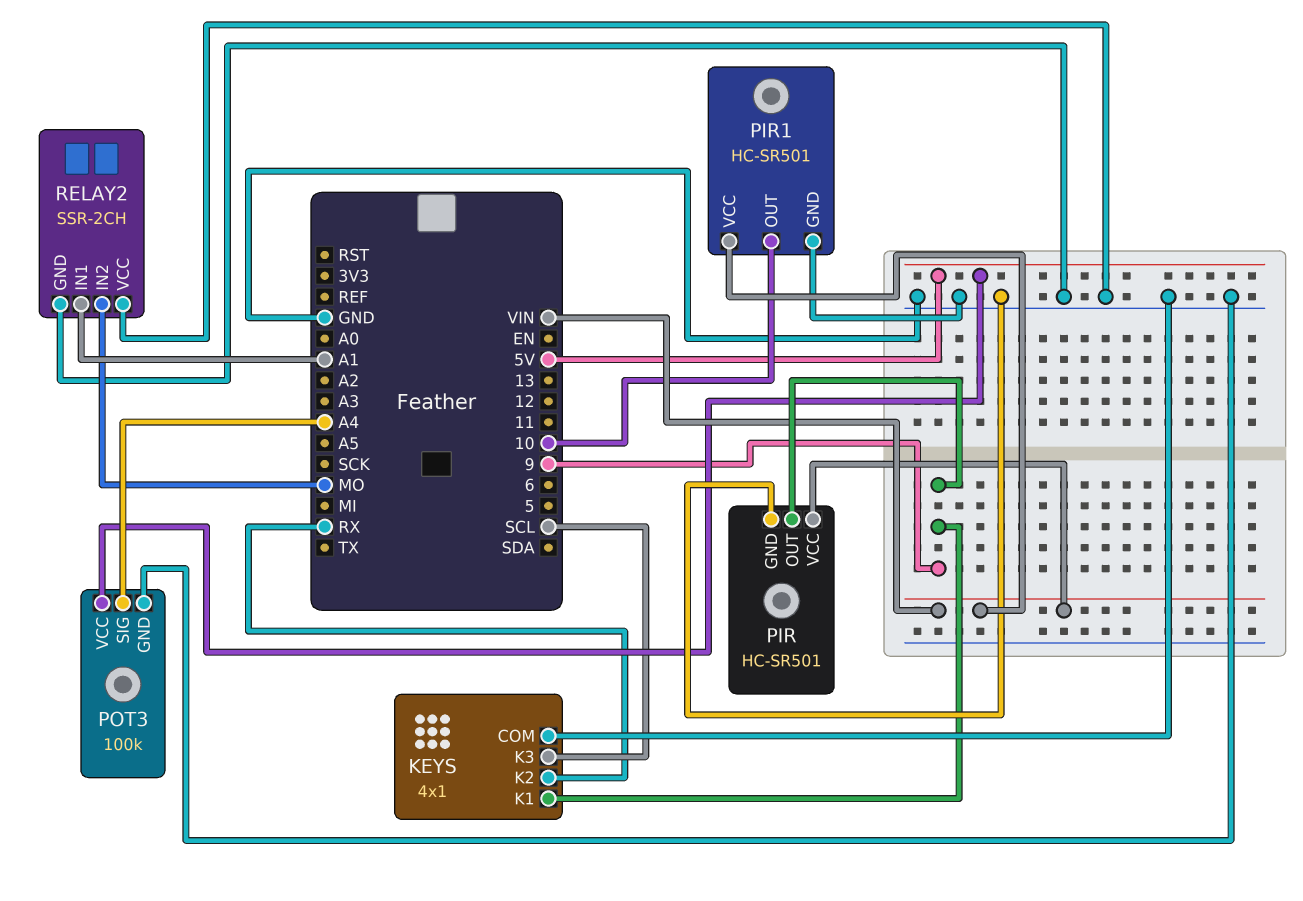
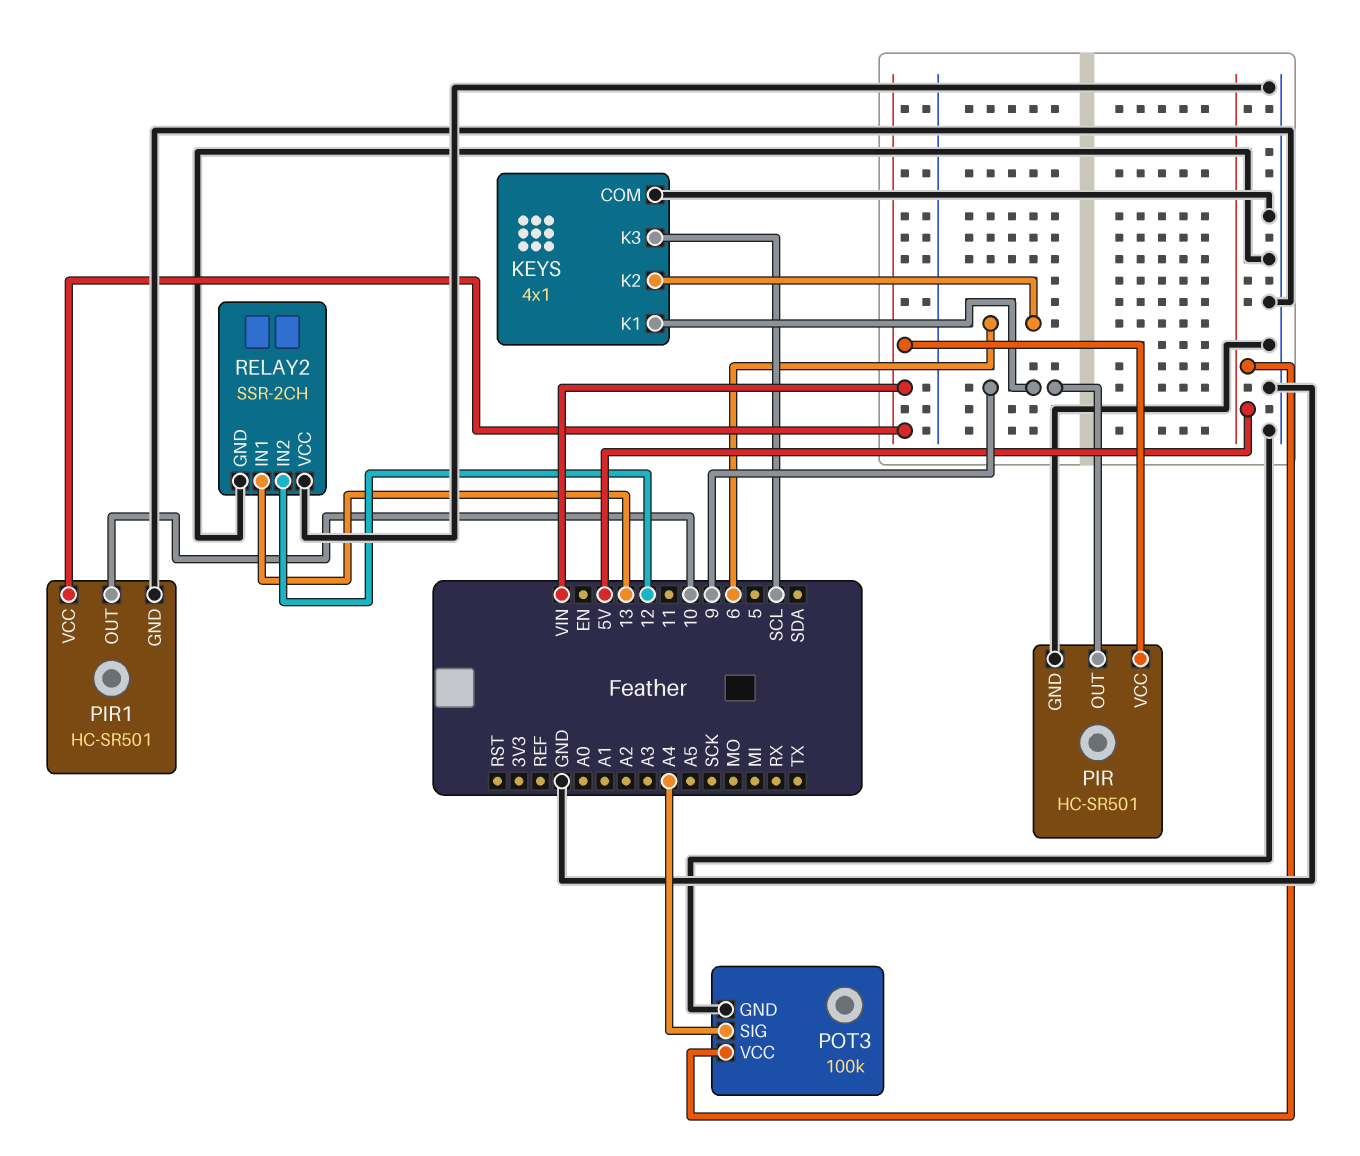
KEYS pin K2: RX -> 6
RELAY2 pin IN1: A1 -> 13
RELAY2 pin IN2: MO -> 12

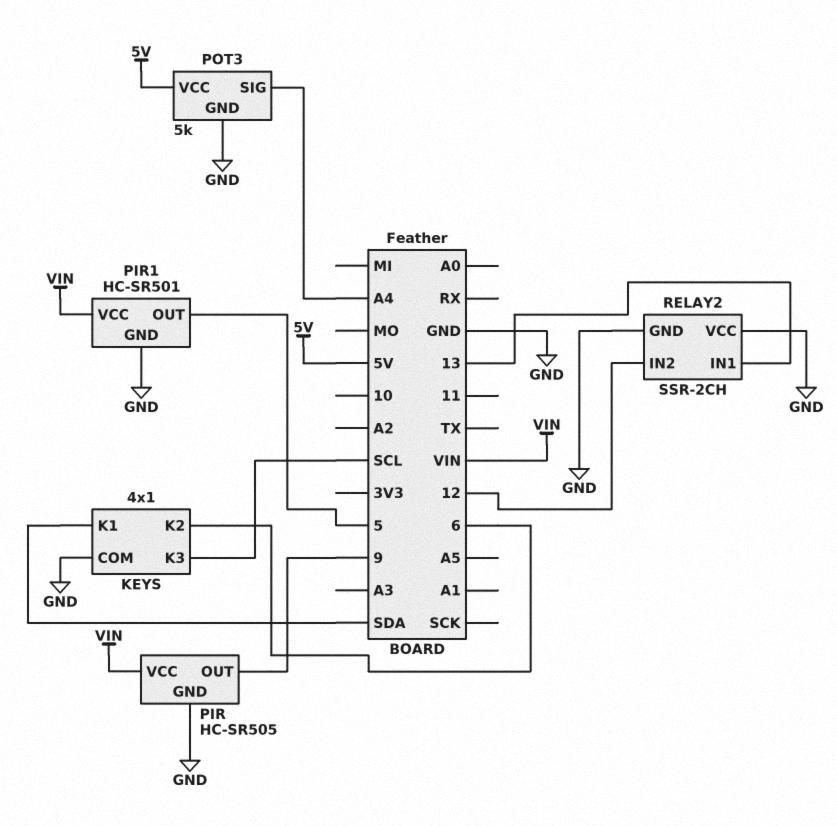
KEYS pin K1: 9 -> SDA
PIR: HC-SR501 -> HC-SR505
PIR1 pin OUT: 10 -> 5
POT3: 100k -> 5k

